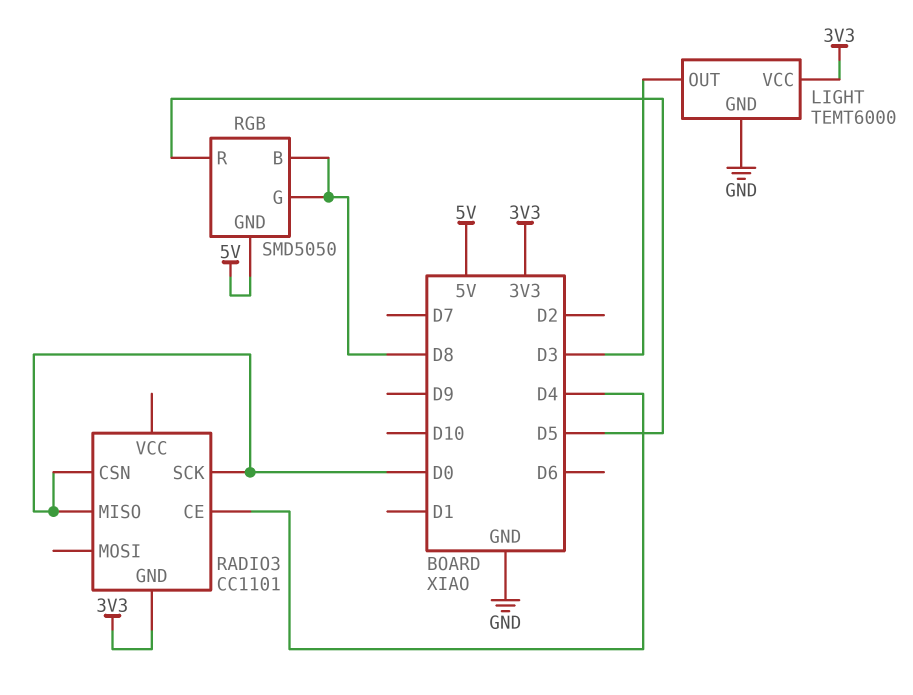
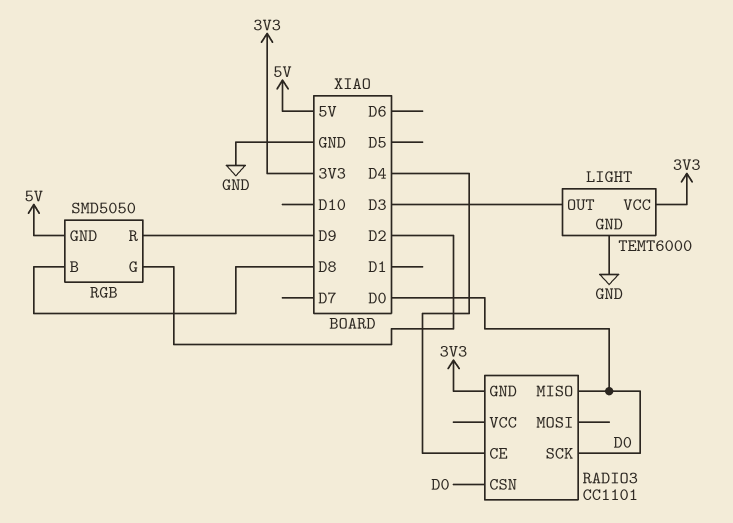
RGB pin G: D8 -> D2
RGB pin R: D5 -> D9

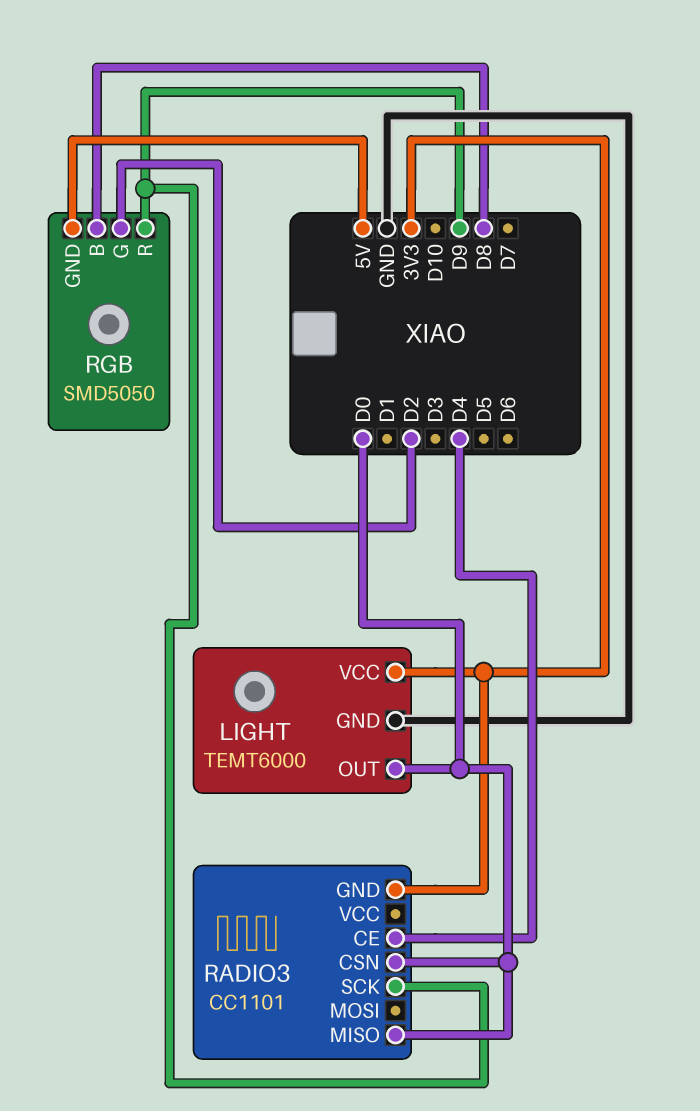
LIGHT pin OUT: D3 -> D0
RADIO3 pin SCK: D0 -> D9

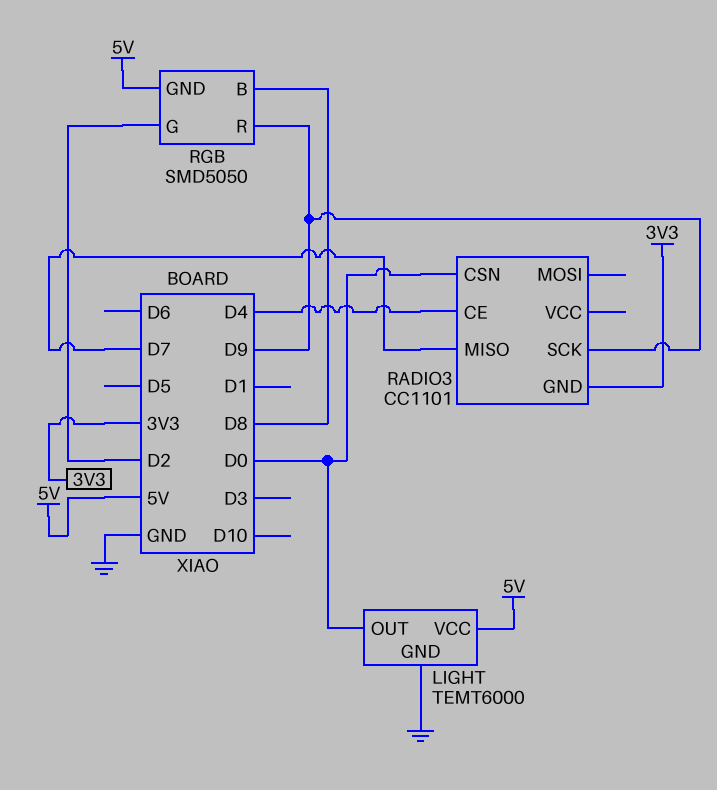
LIGHT pin VCC: 3V3 -> 5V
RADIO3 pin MISO: D0 -> D7

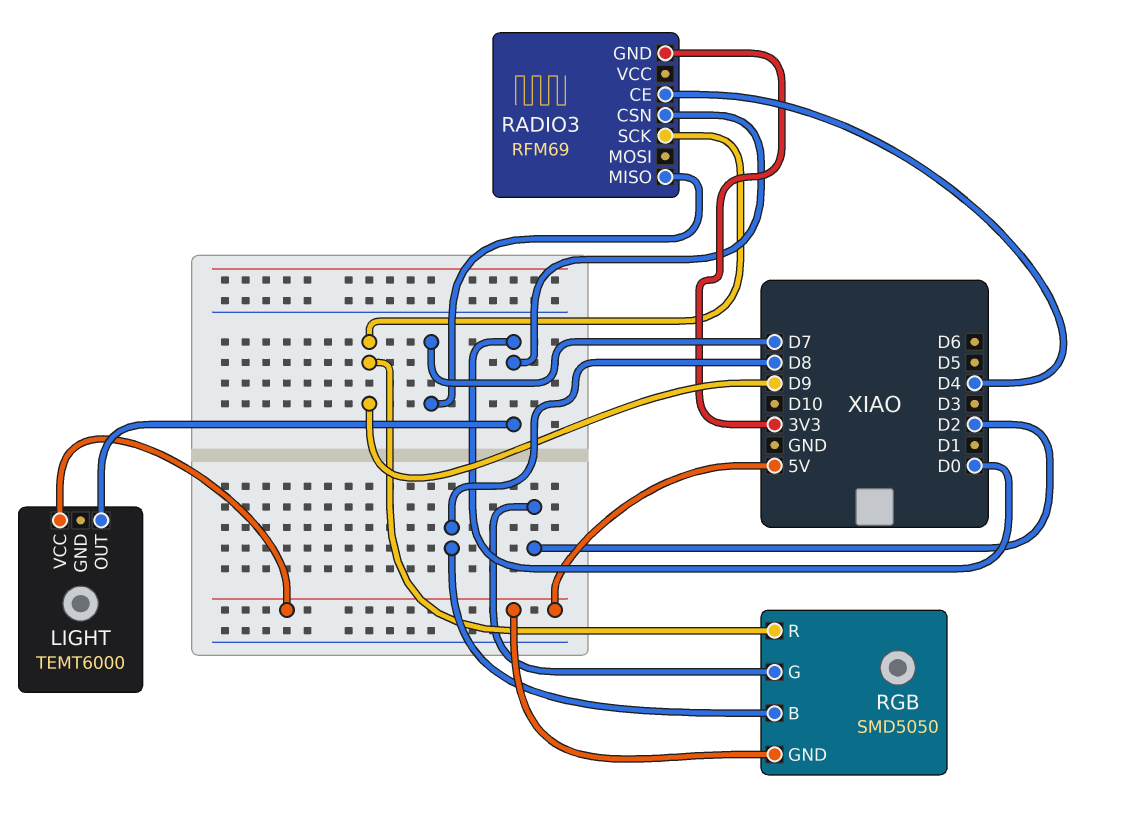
LIGHT pin GND: GND -> none
RADIO3: CC1101 -> RFM69

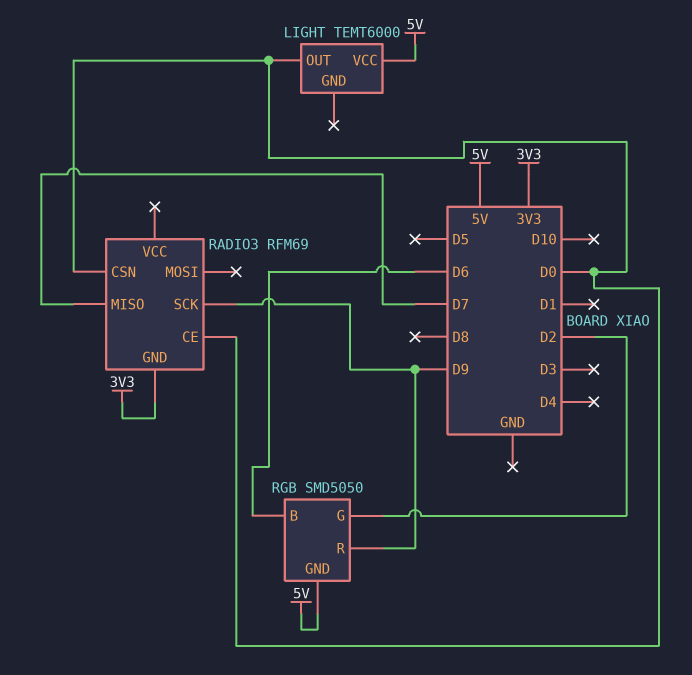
RADIO3 pin CE: D4 -> D0
RGB pin B: D8 -> D6

